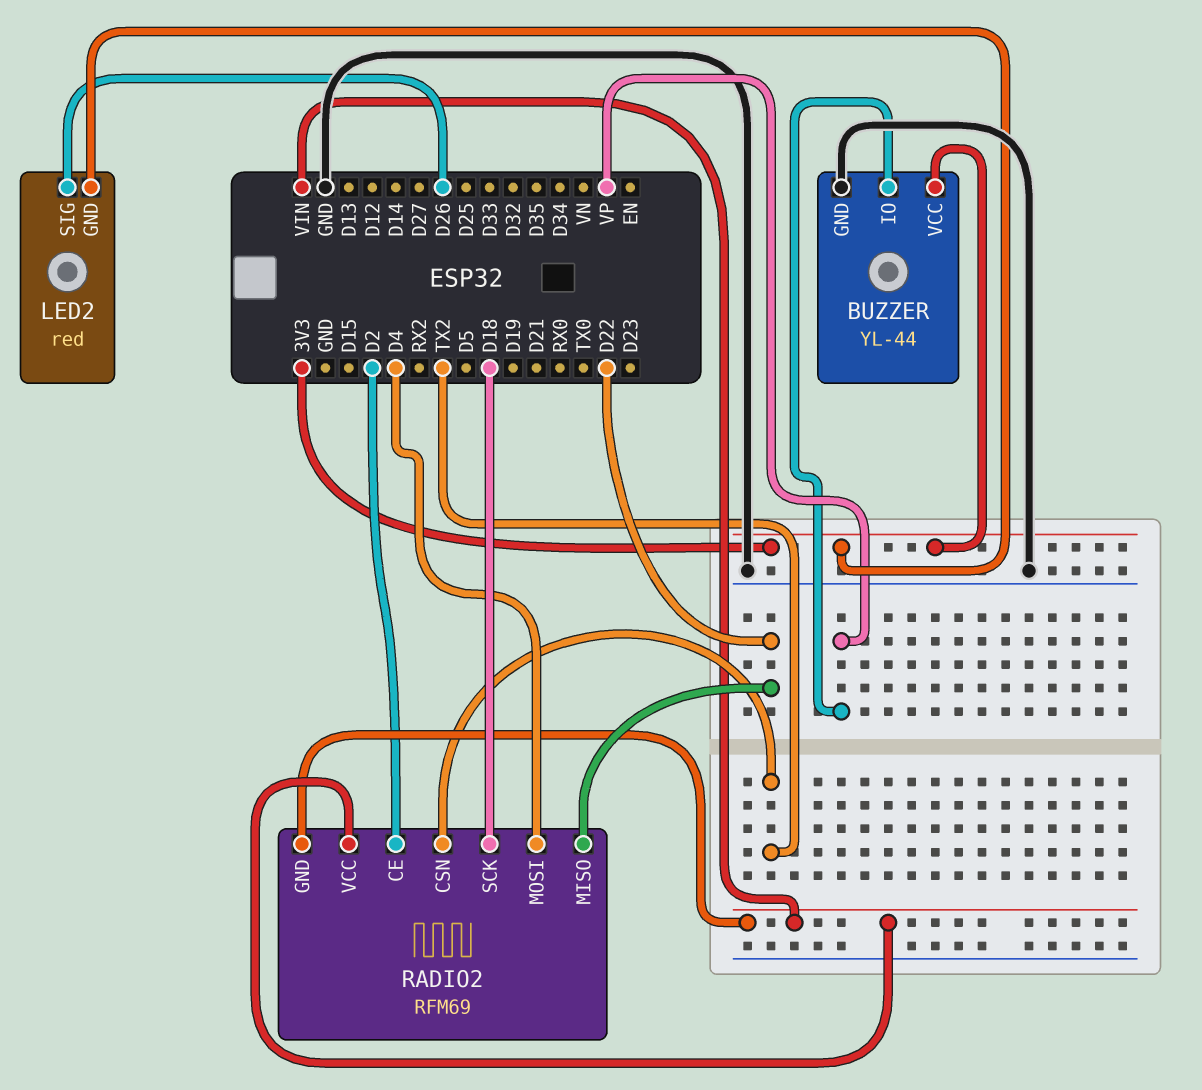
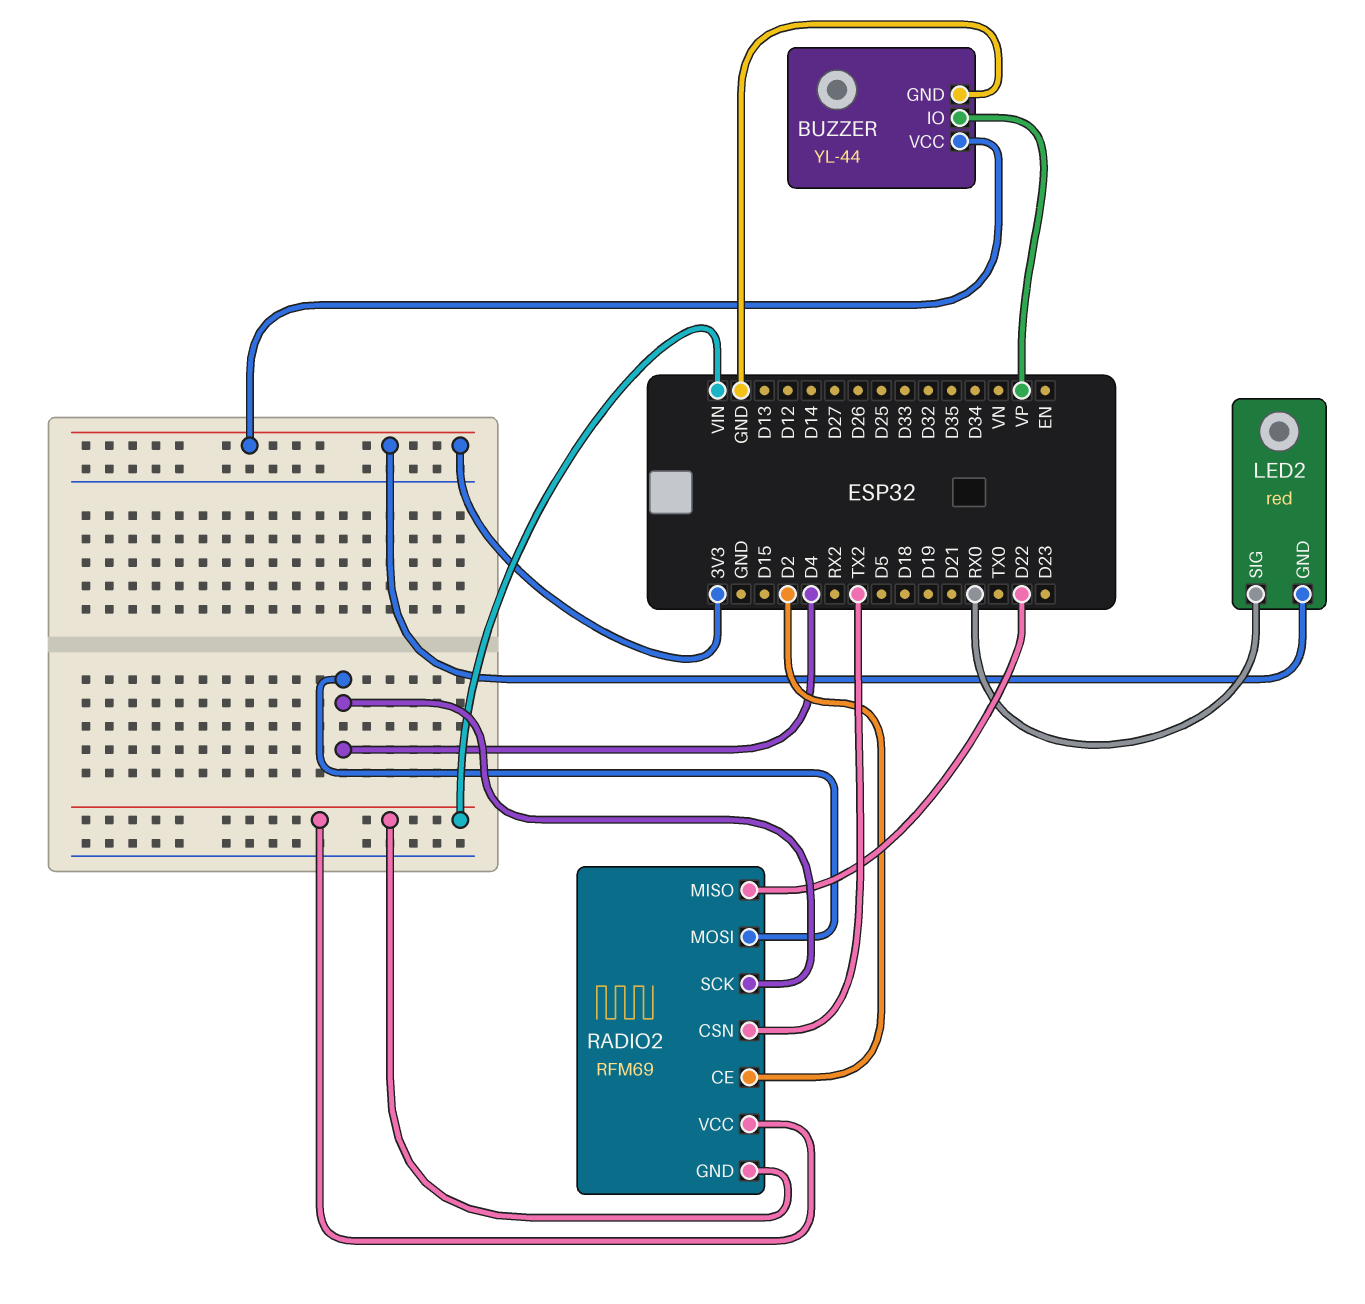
LED2 pin SIG: D26 -> RX0
RADIO2 pin SCK: D18 -> D4

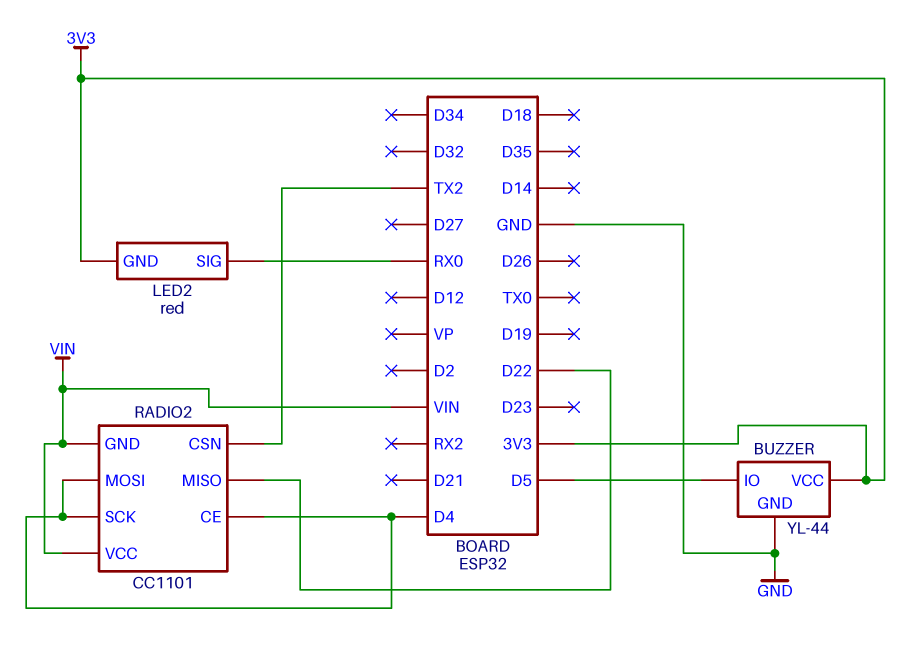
BUZZER pin IO: VP -> D5
RADIO2: RFM69 -> CC1101
RADIO2 pin CE: D2 -> D4

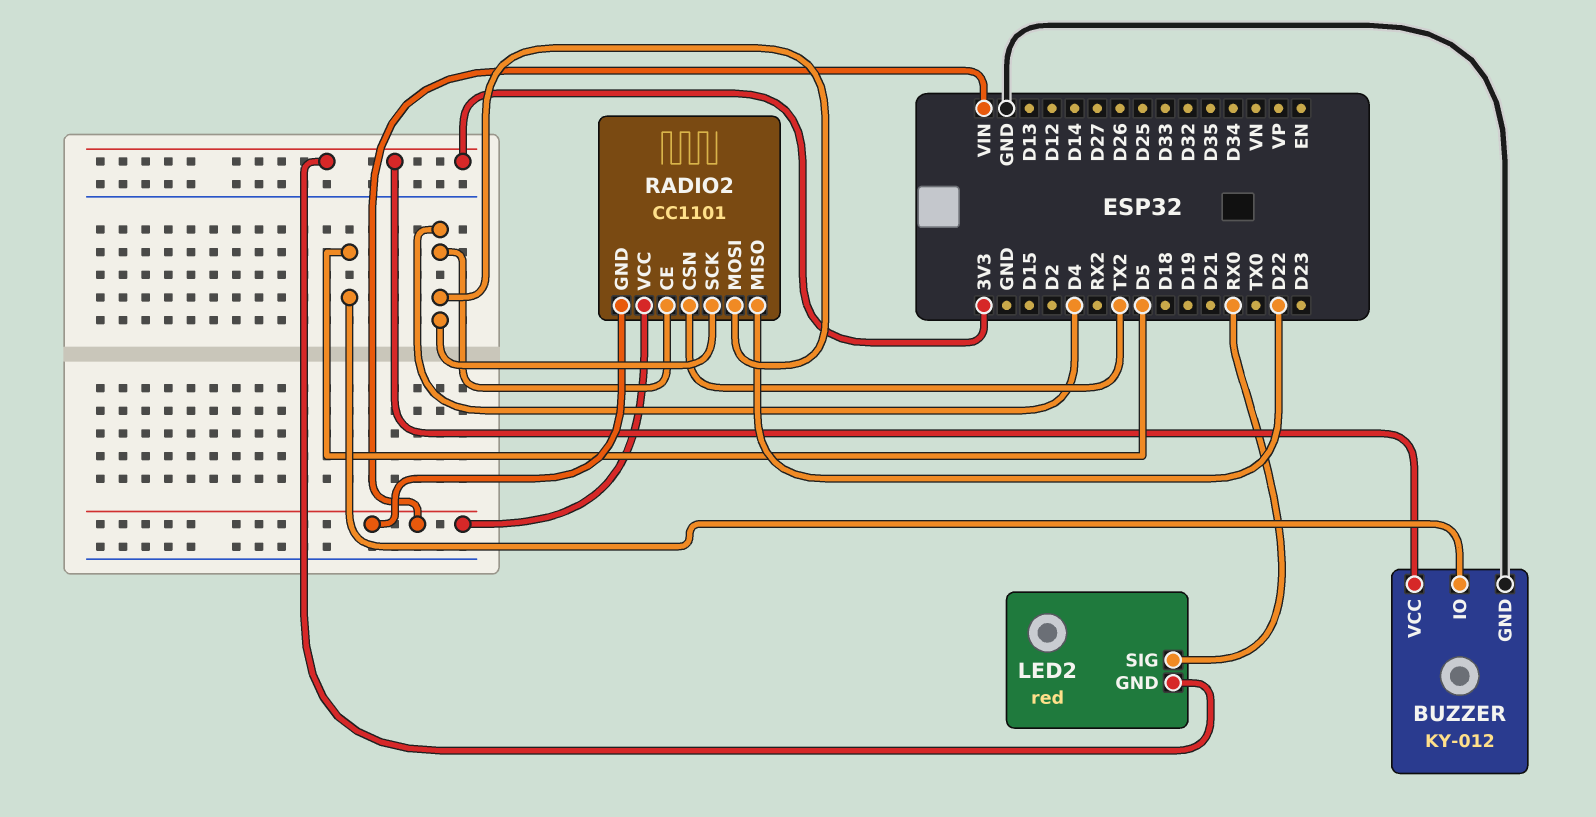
BUZZER: YL-44 -> KY-012

